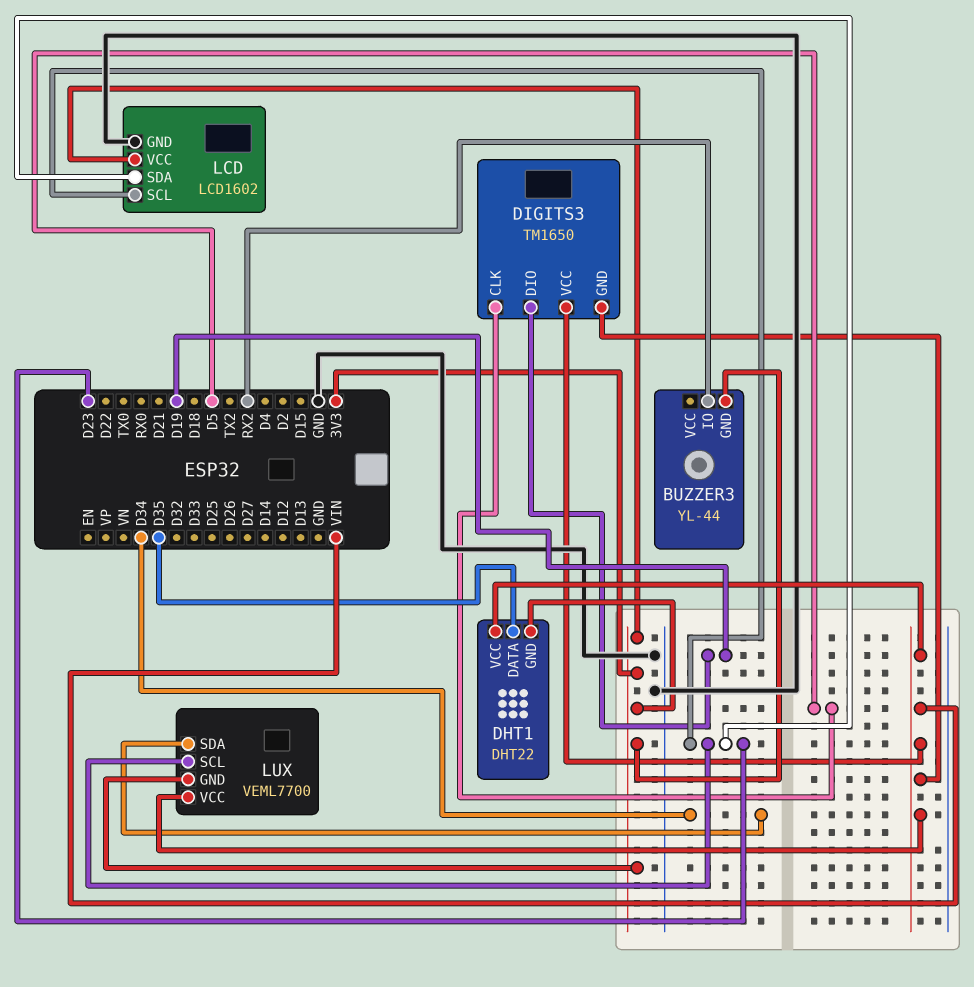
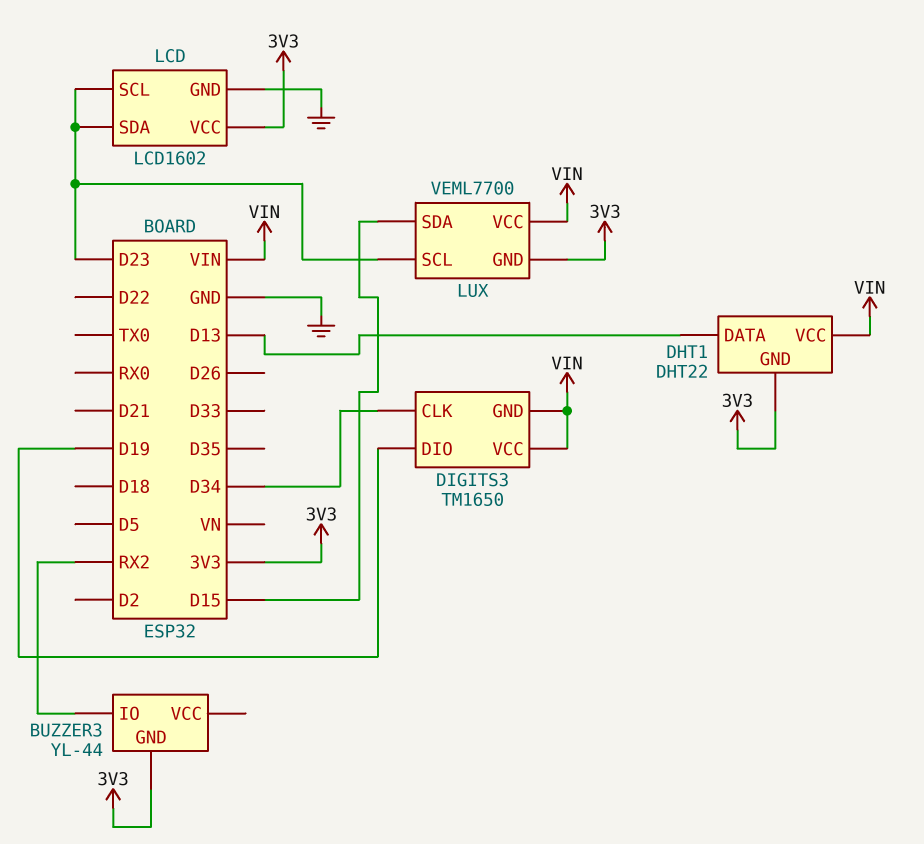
DHT1 pin DATA: D35 -> D13
DIGITS3 pin CLK: D5 -> D34
LUX pin SDA: D34 -> D15

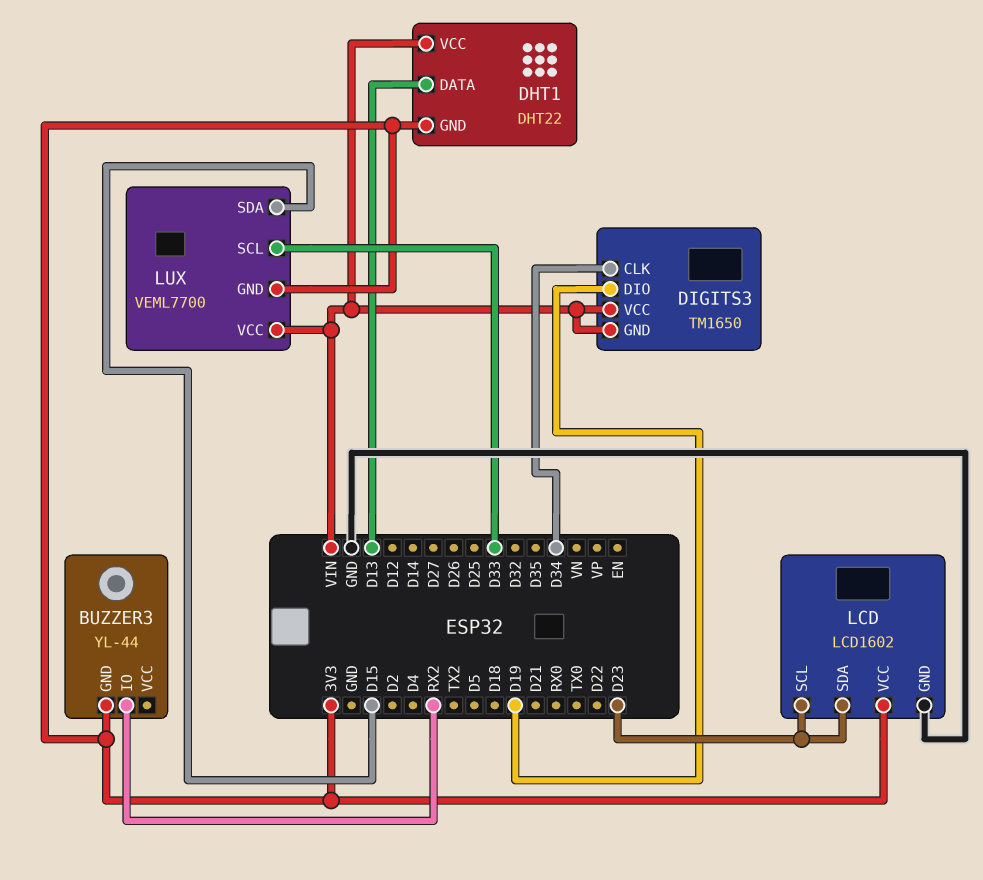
LUX pin SCL: D23 -> D33

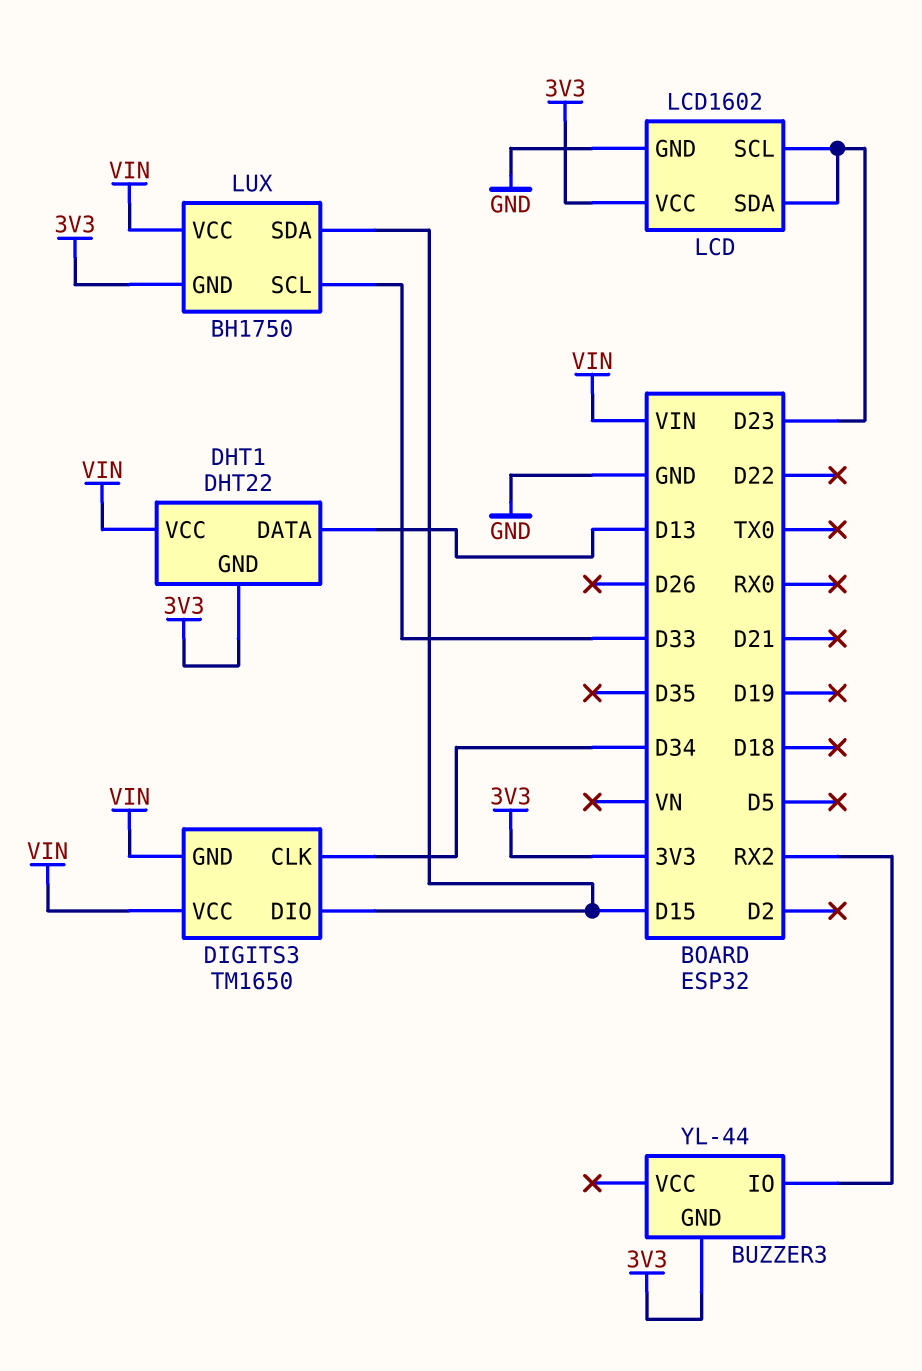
DIGITS3 pin DIO: D19 -> D15
LUX: VEML7700 -> BH1750

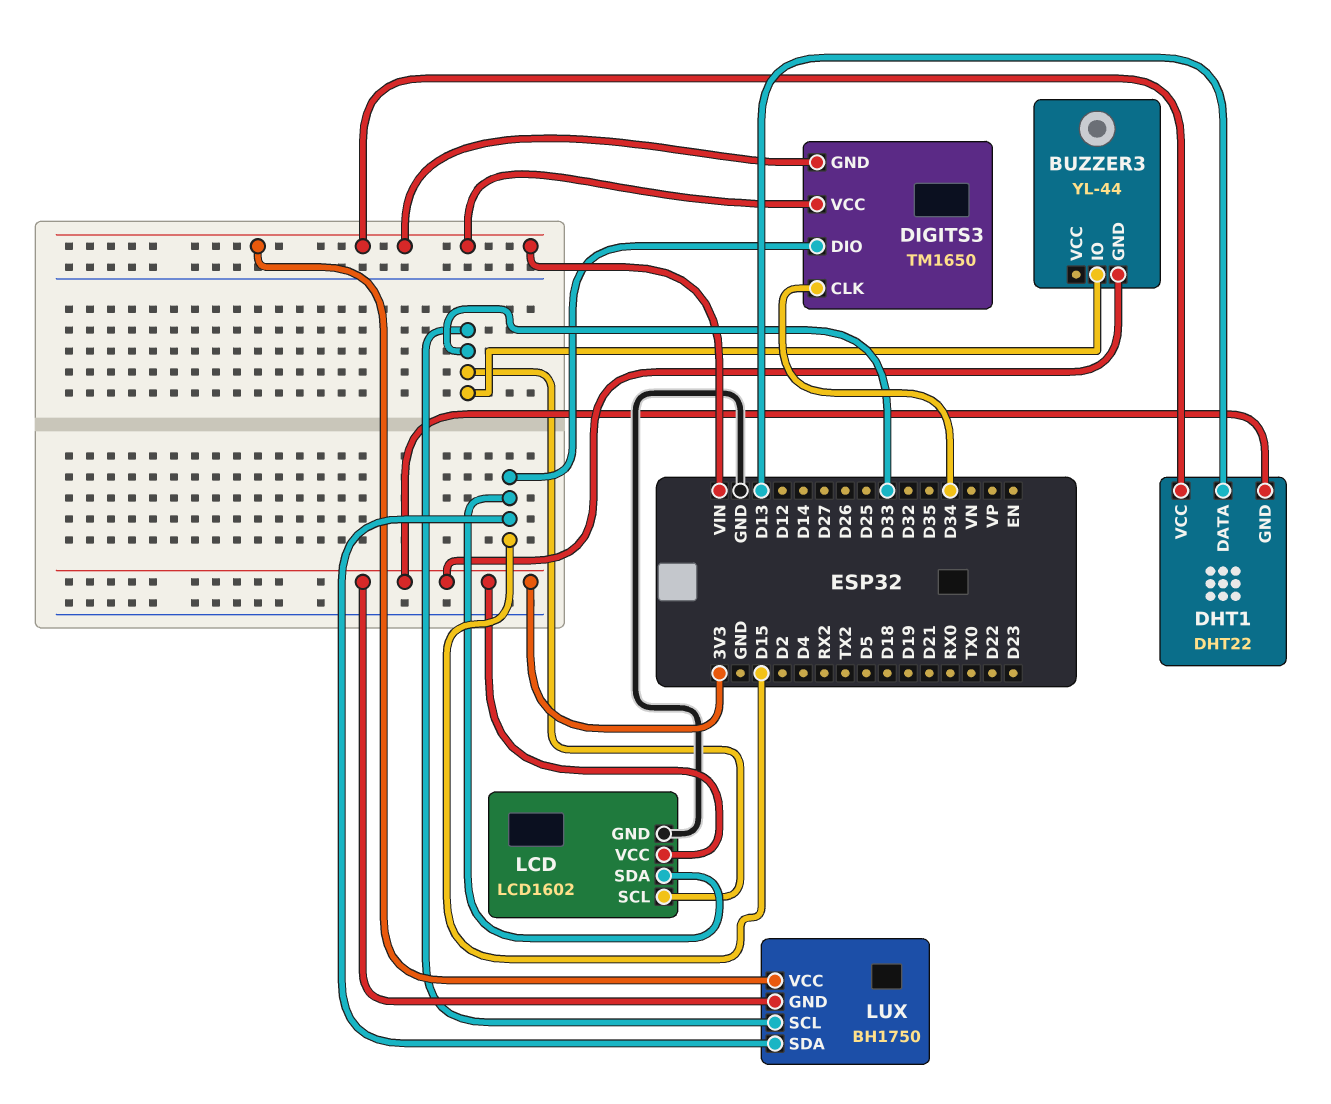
BUZZER3 pin IO: RX2 -> D33
LCD pin SCL: D23 -> D33
LCD pin SDA: D23 -> D15

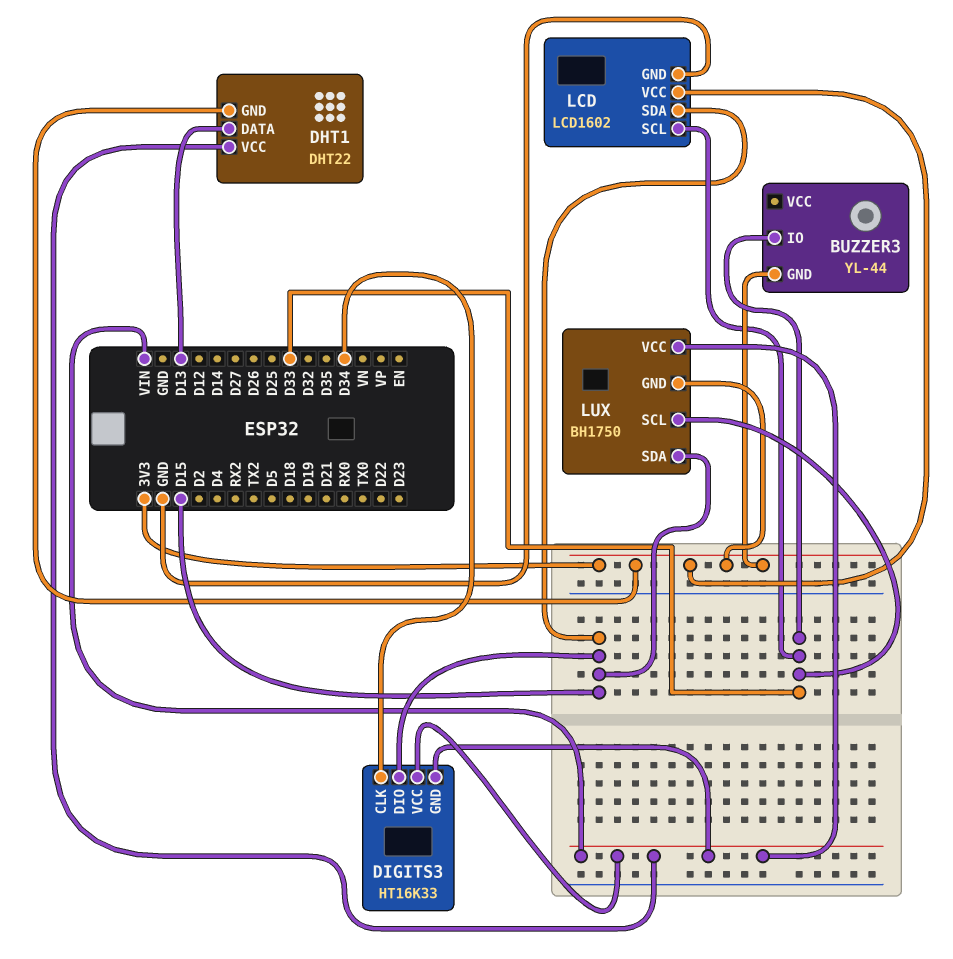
DIGITS3: TM1650 -> HT16K33

